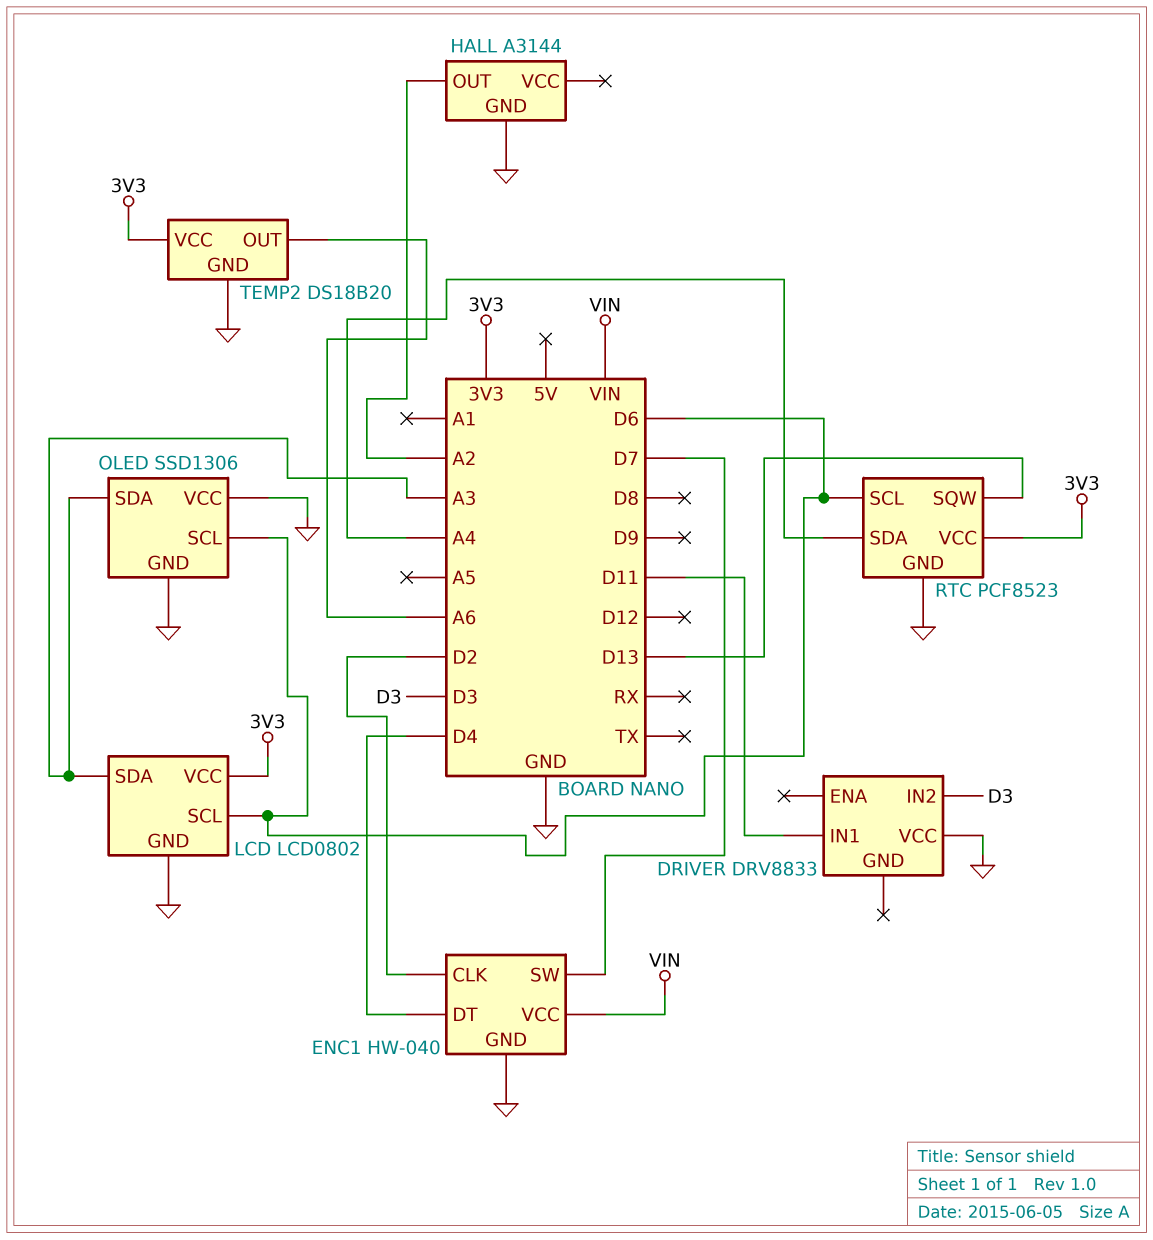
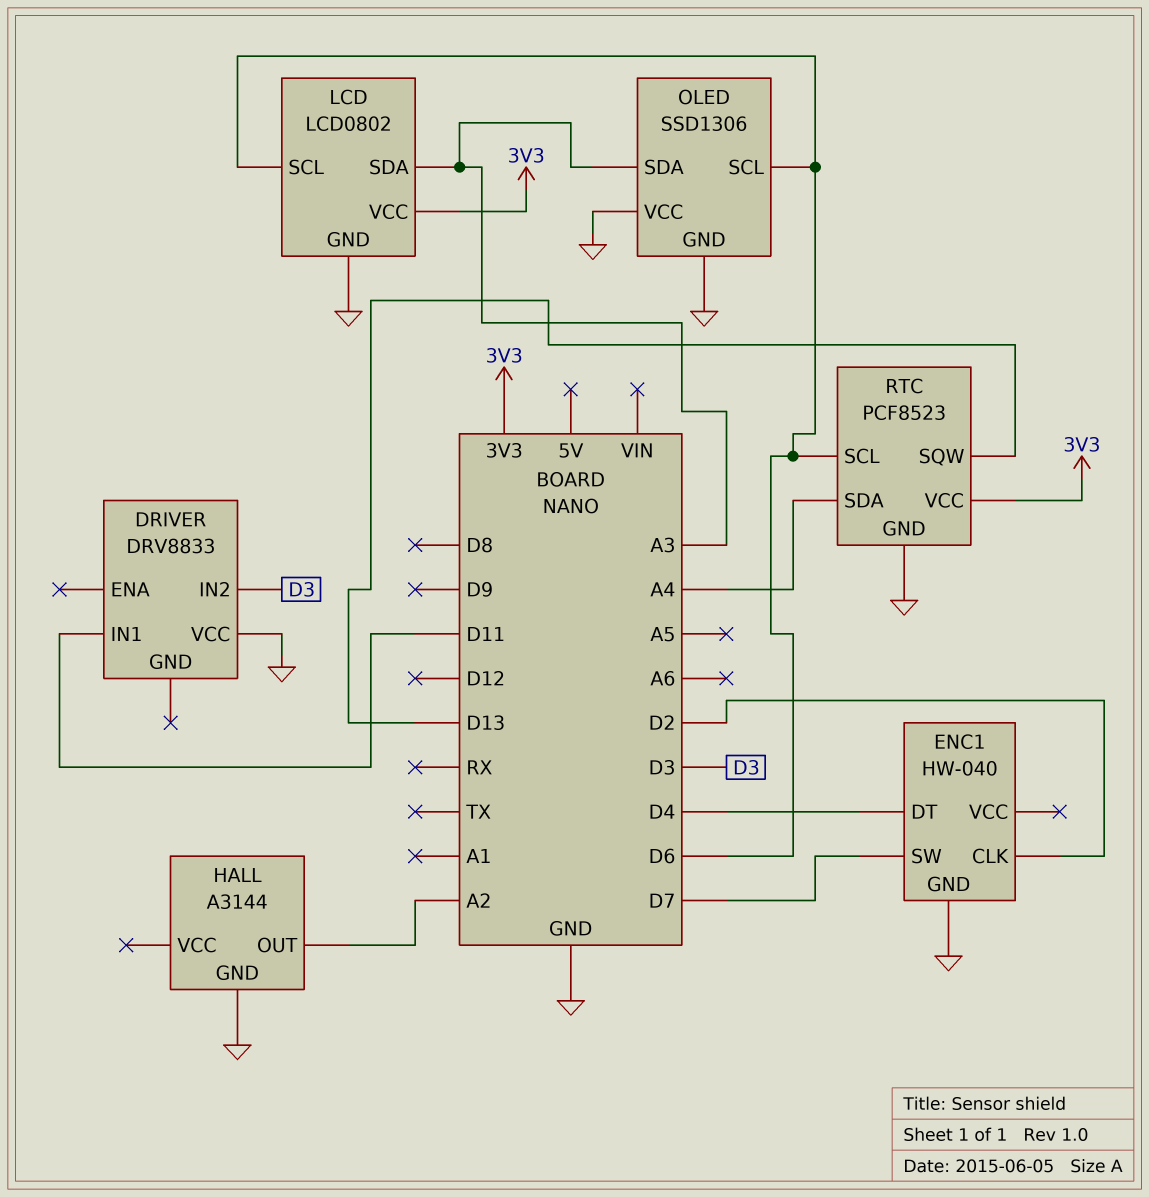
ENC1 pin VCC: VIN -> none
TEMP2: DS18B20 -> none
TEMP2 pin GND: GND -> none
TEMP2 pin OUT: A6 -> none
TEMP2 pin VCC: 3V3 -> none

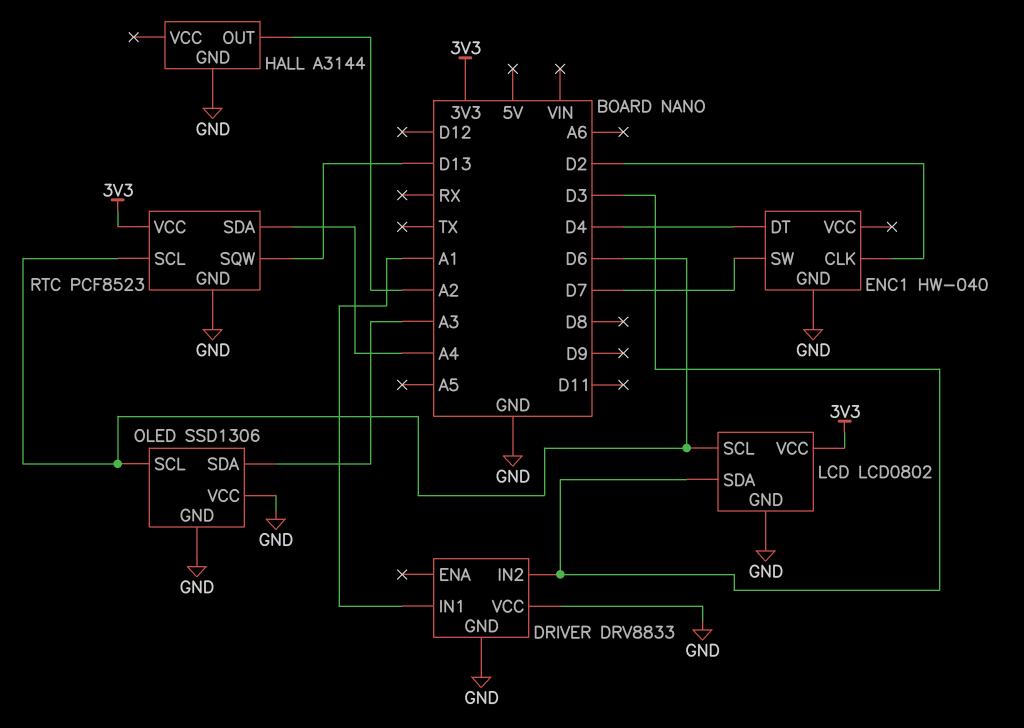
DRIVER pin GND: none -> GND
DRIVER pin IN1: D11 -> A1
LCD pin SDA: A3 -> D3

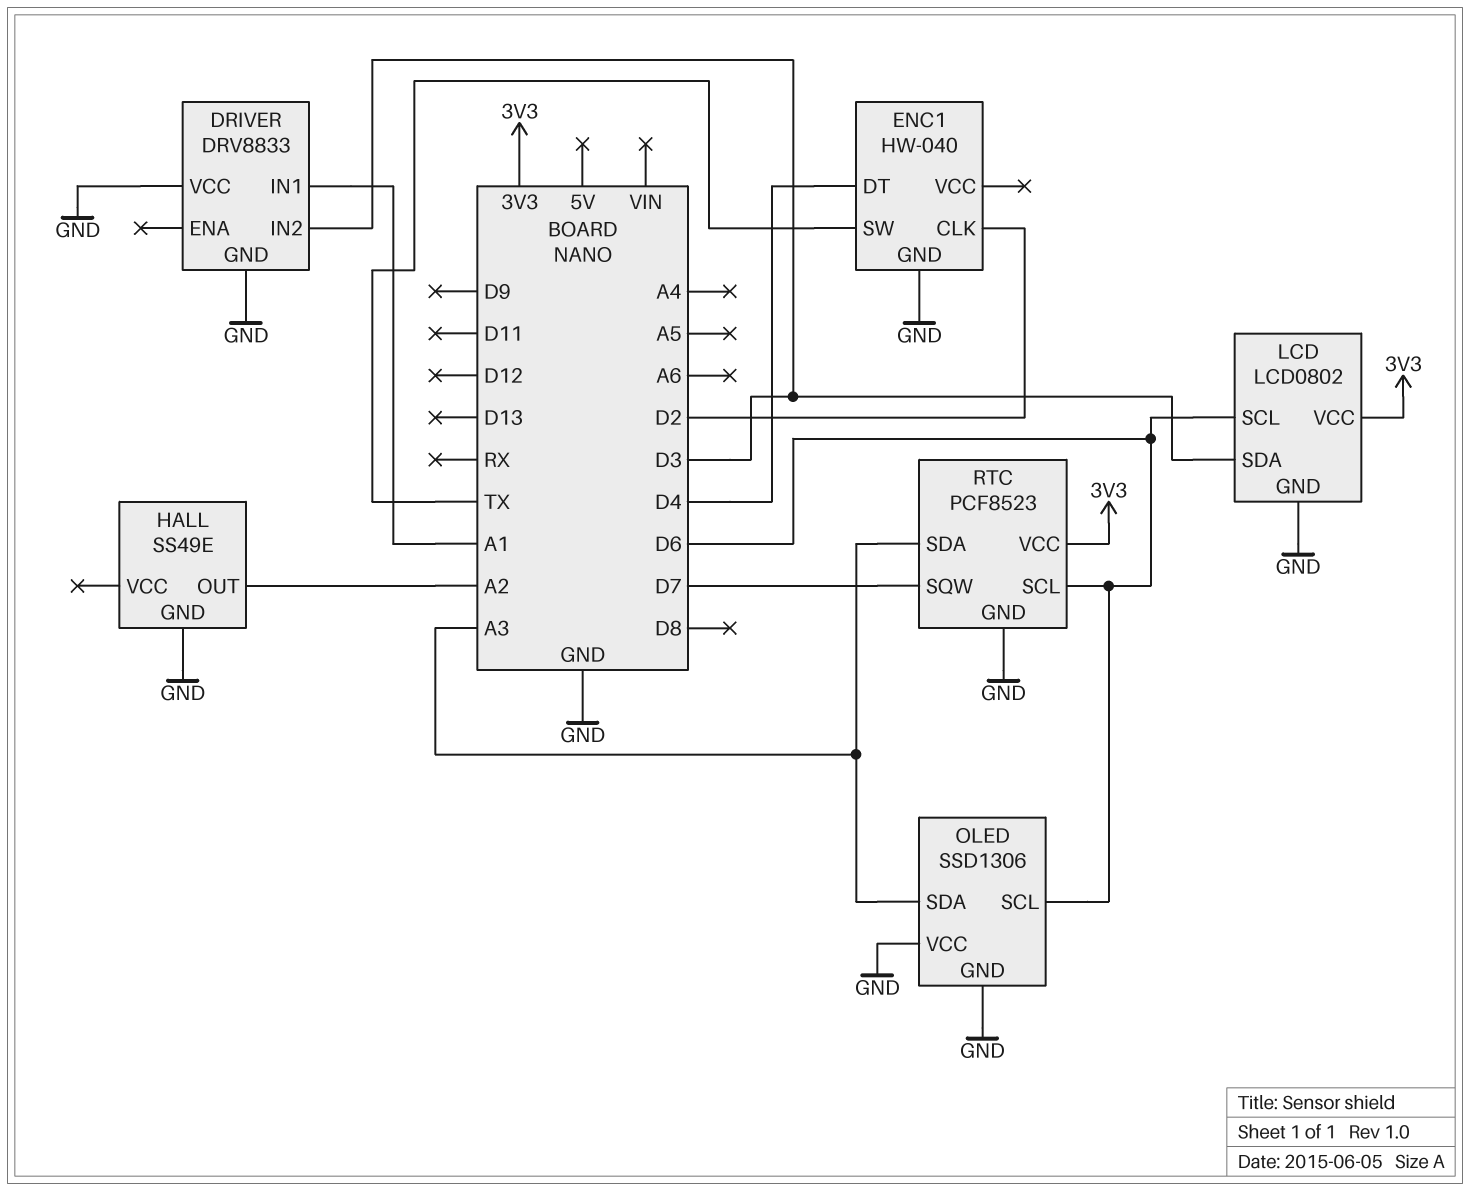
ENC1 pin SW: D7 -> TX
HALL: A3144 -> SS49E
RTC pin SDA: A4 -> A3
RTC pin SQW: D13 -> D7

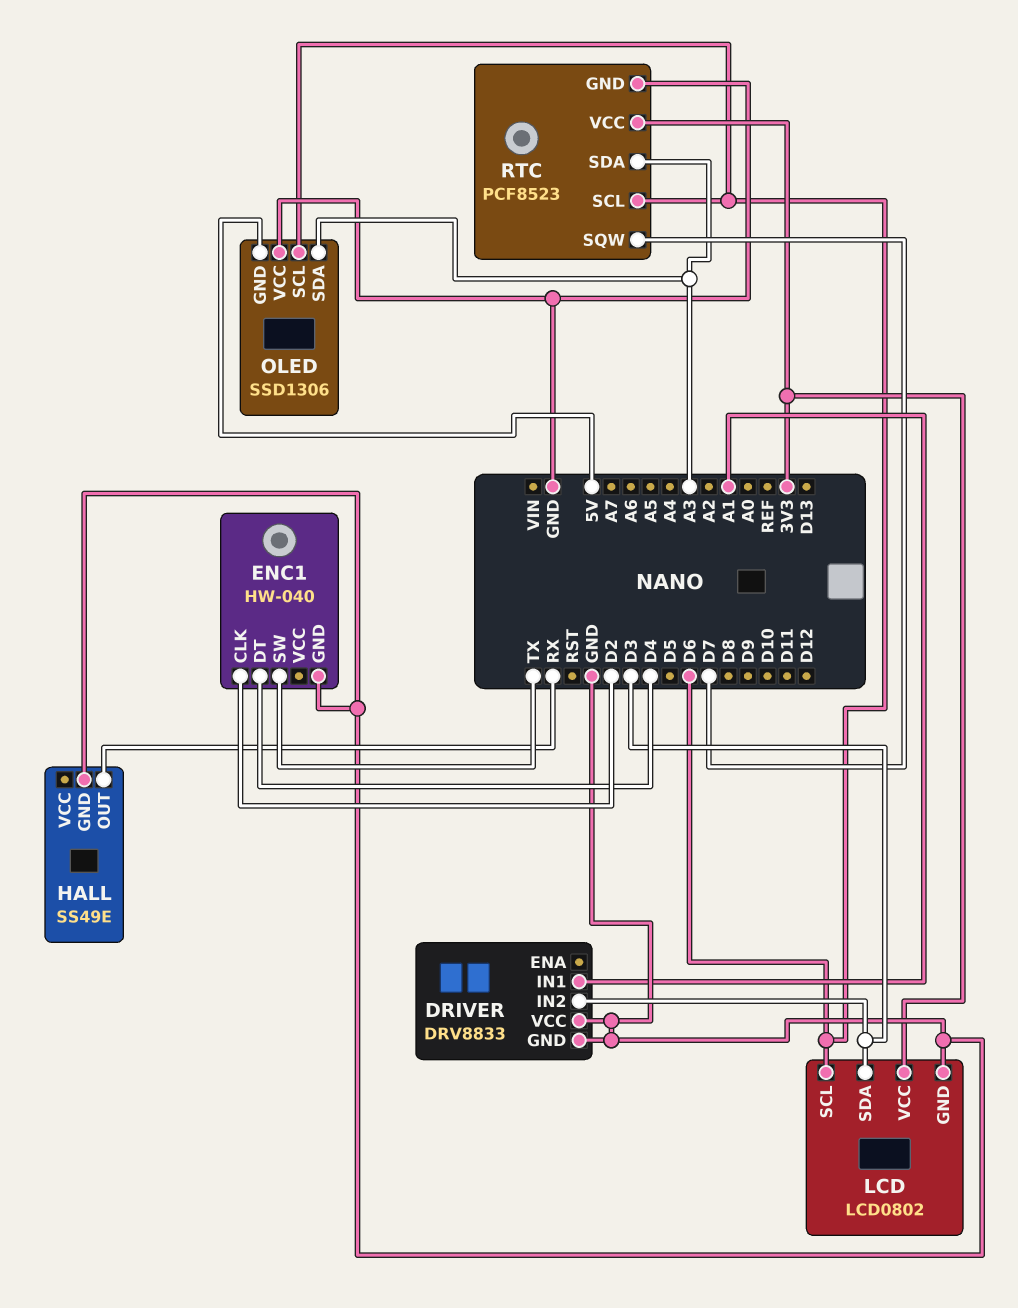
HALL pin OUT: A2 -> RX
OLED pin GND: GND -> 5V

